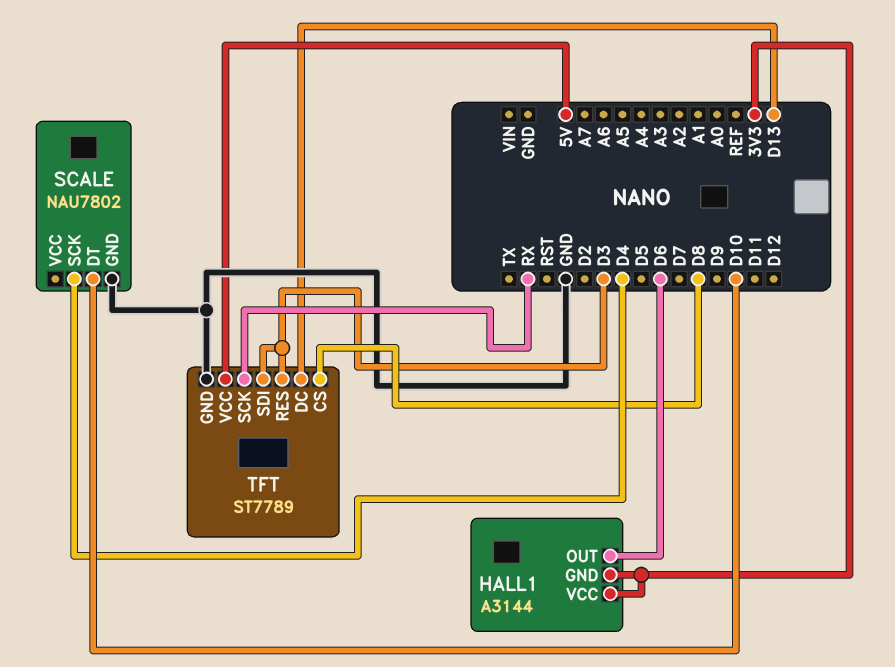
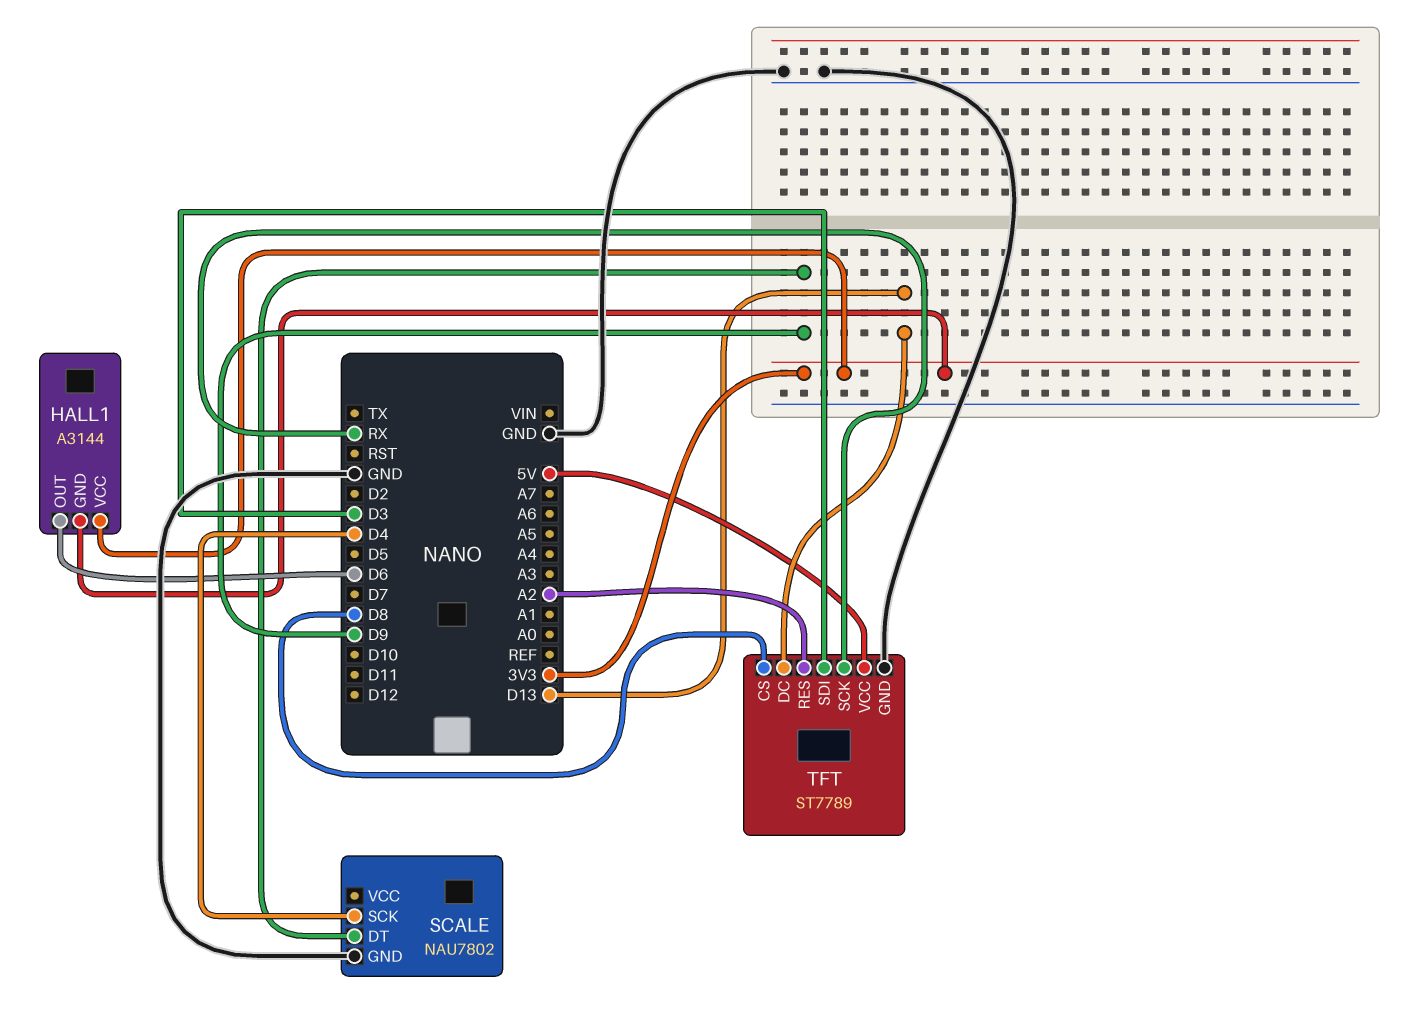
SCALE pin DT: D10 -> D9
TFT pin RES: D3 -> A2

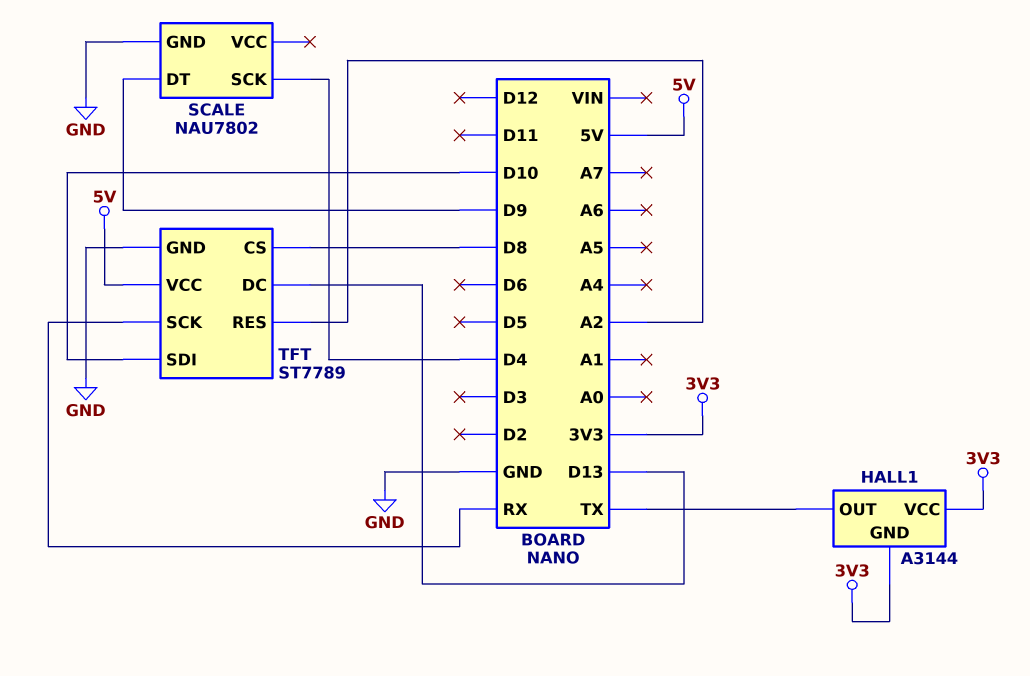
HALL1 pin OUT: D6 -> TX
TFT pin SDI: D3 -> D10

